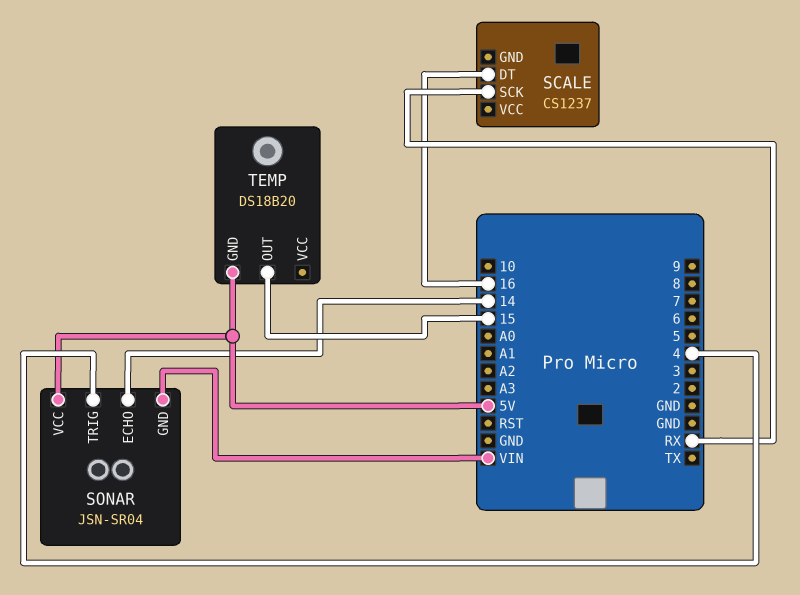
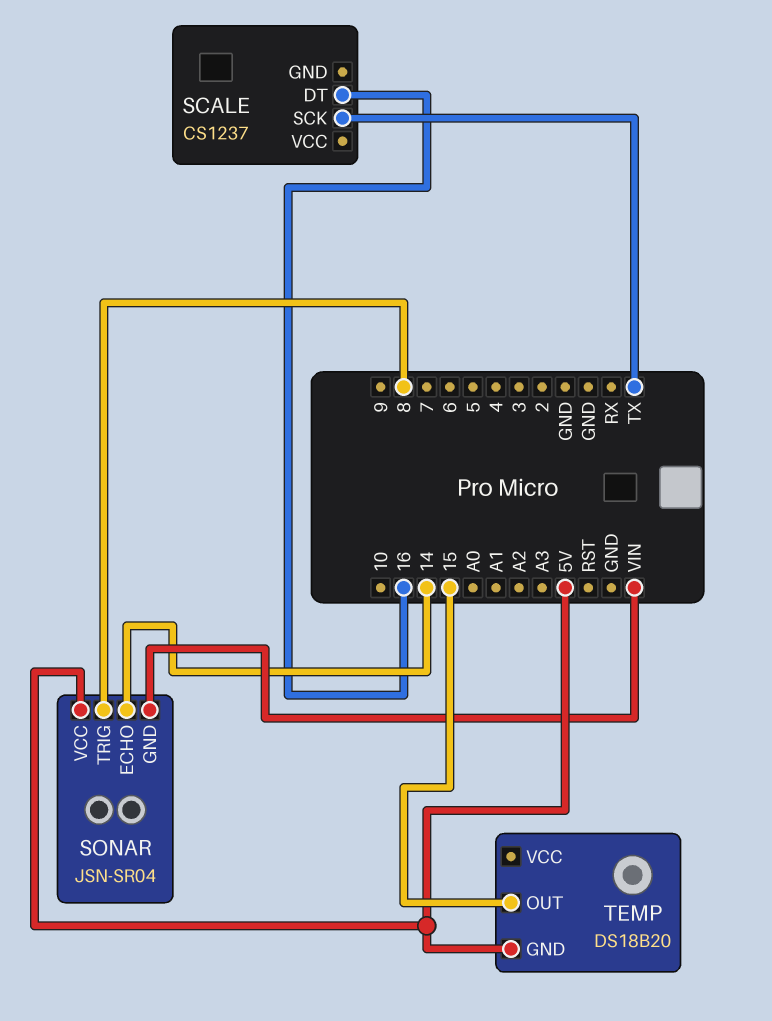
SCALE pin SCK: RX -> TX
SONAR pin TRIG: 4 -> 8

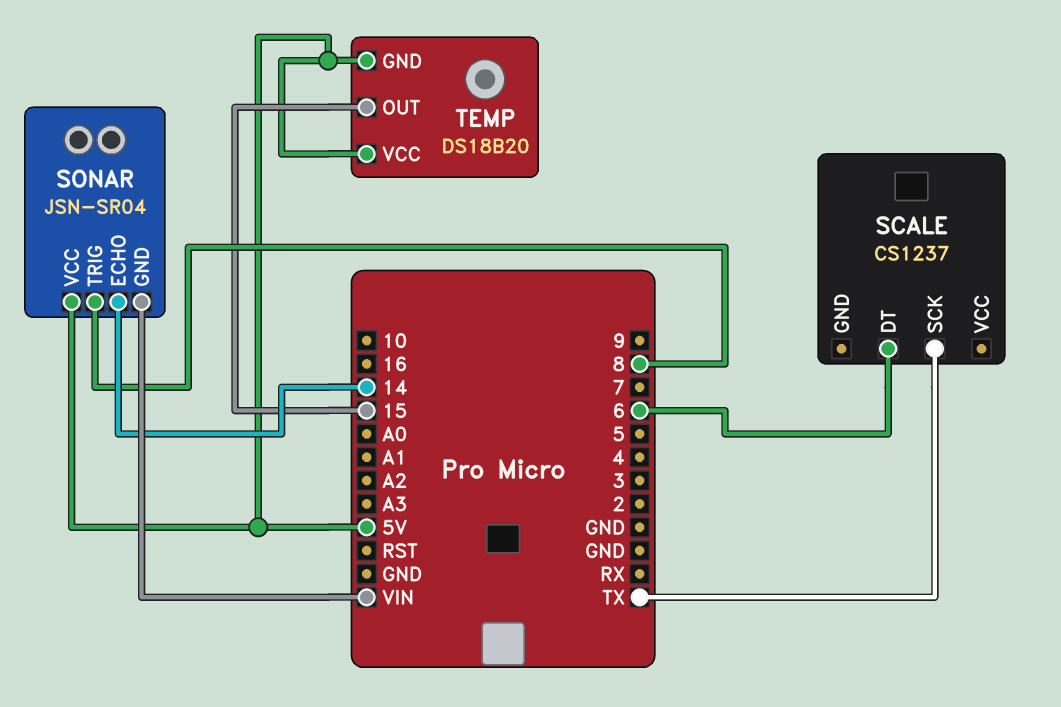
SCALE pin DT: 16 -> 6
TEMP pin VCC: none -> 5V

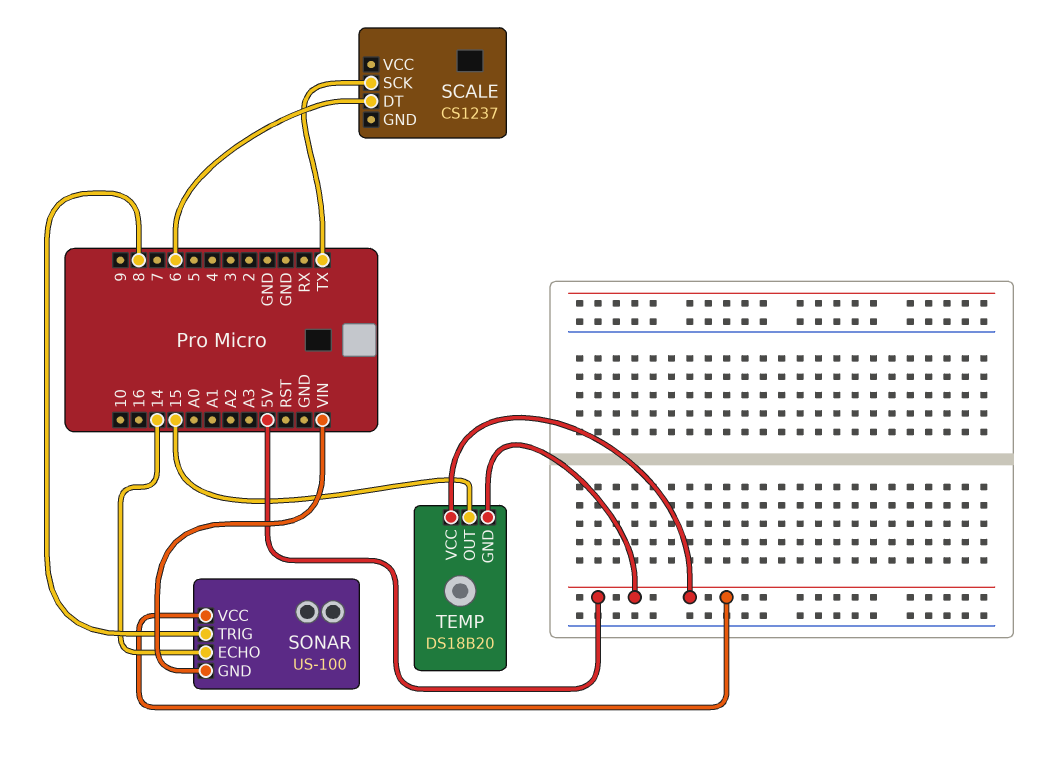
SONAR: JSN-SR04 -> US-100

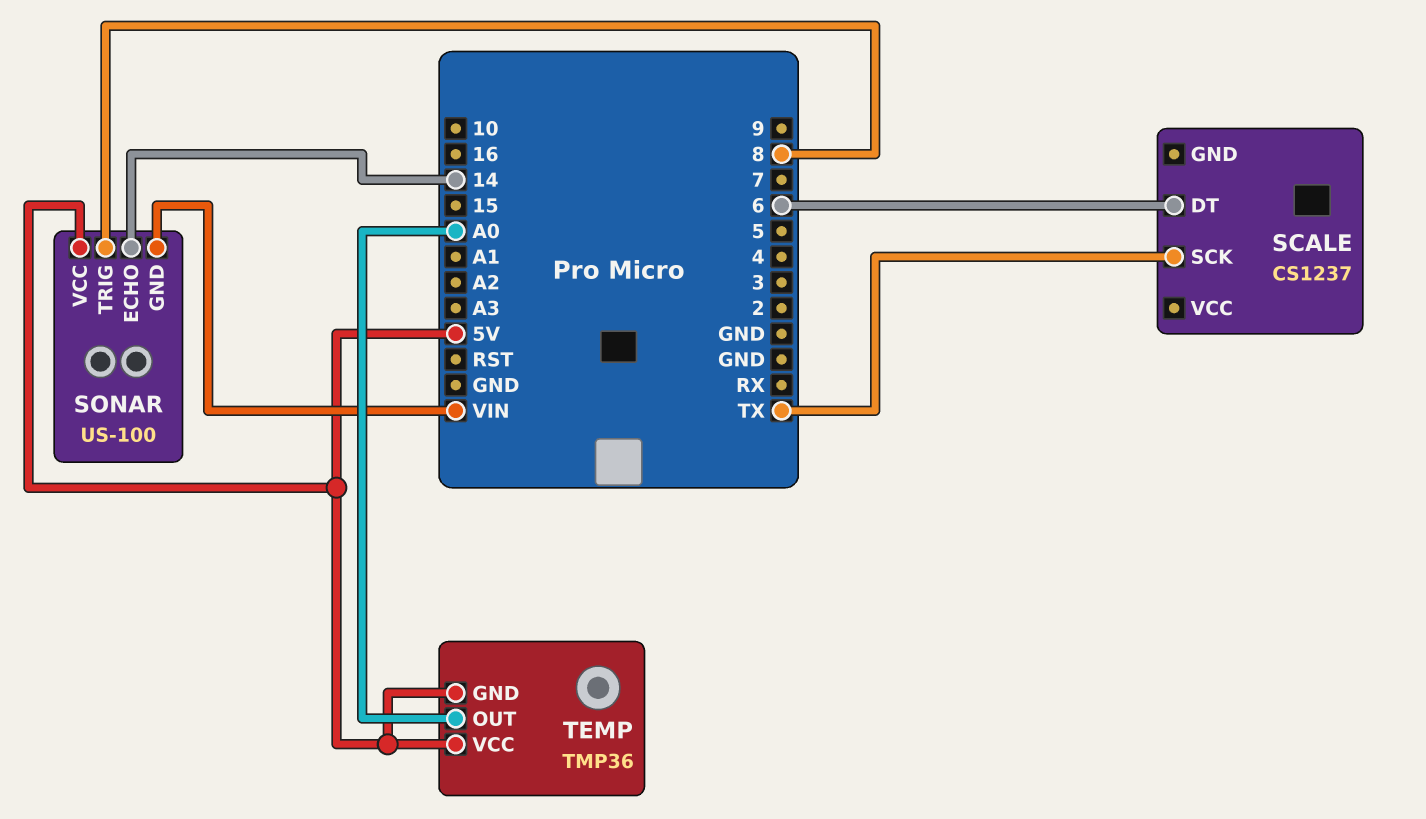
TEMP: DS18B20 -> TMP36
TEMP pin OUT: 15 -> A0

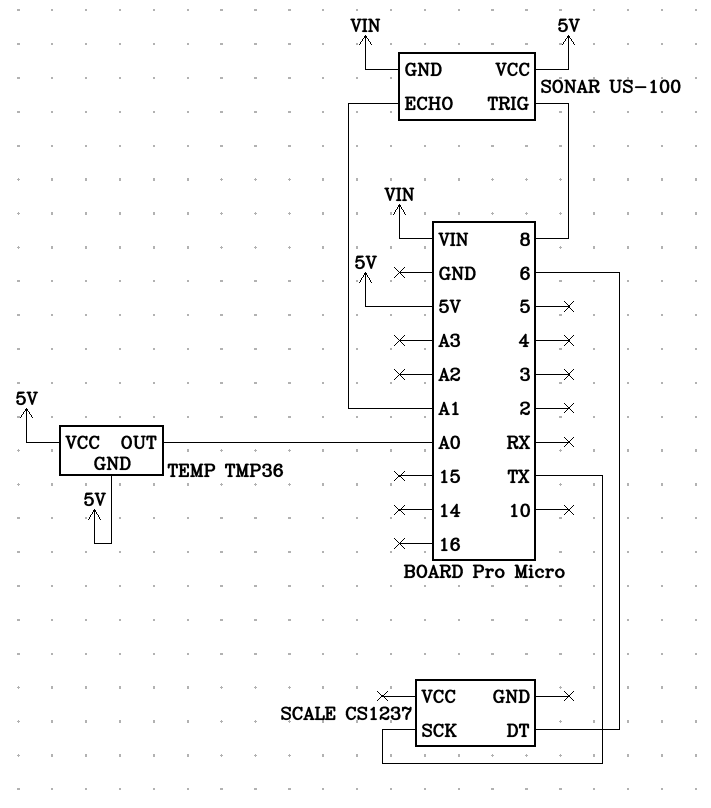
SONAR pin ECHO: 14 -> A1

